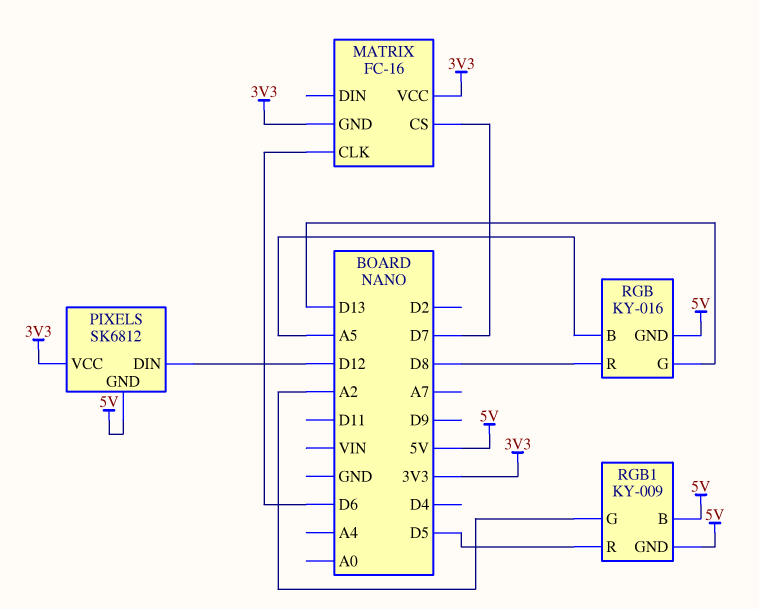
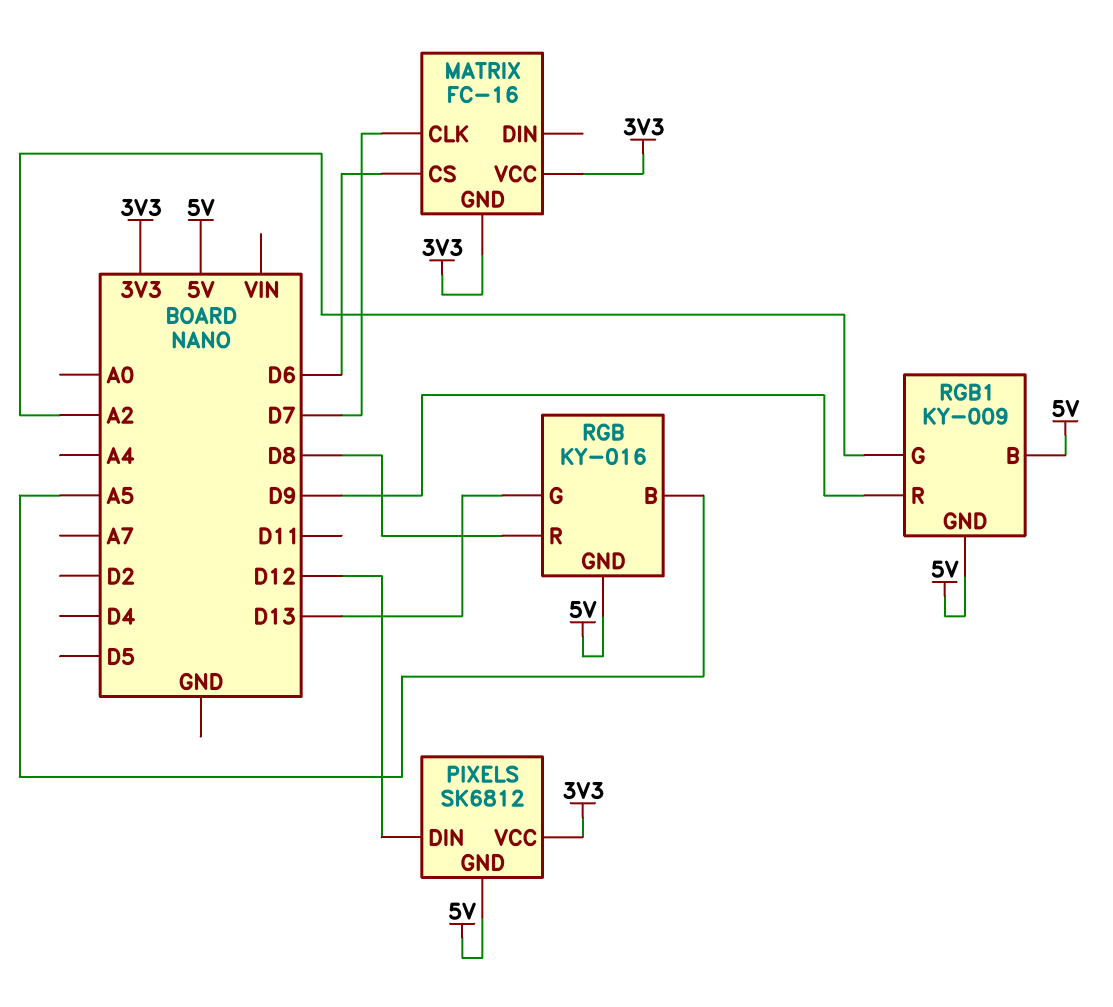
MATRIX pin CLK: D6 -> D7
MATRIX pin CS: D7 -> D6
RGB1 pin R: D5 -> D9

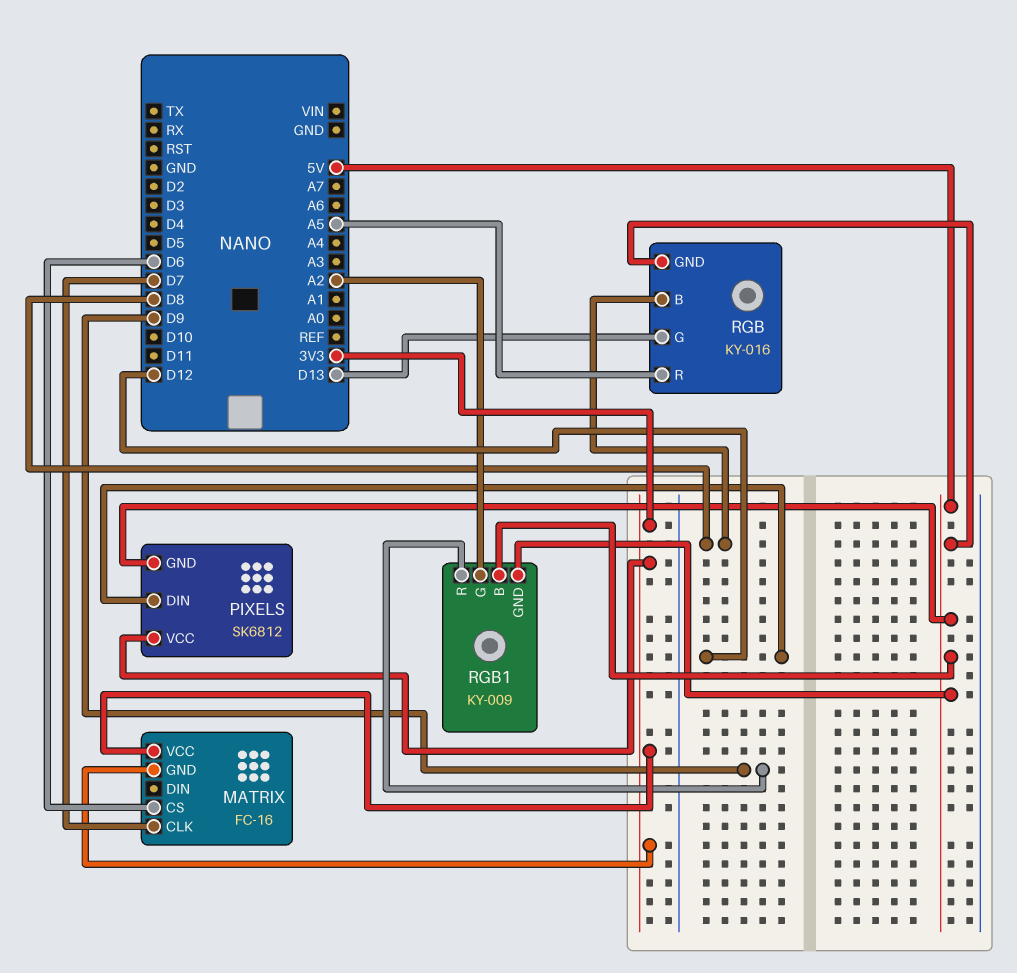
RGB pin B: A5 -> D8
RGB pin R: D8 -> A5

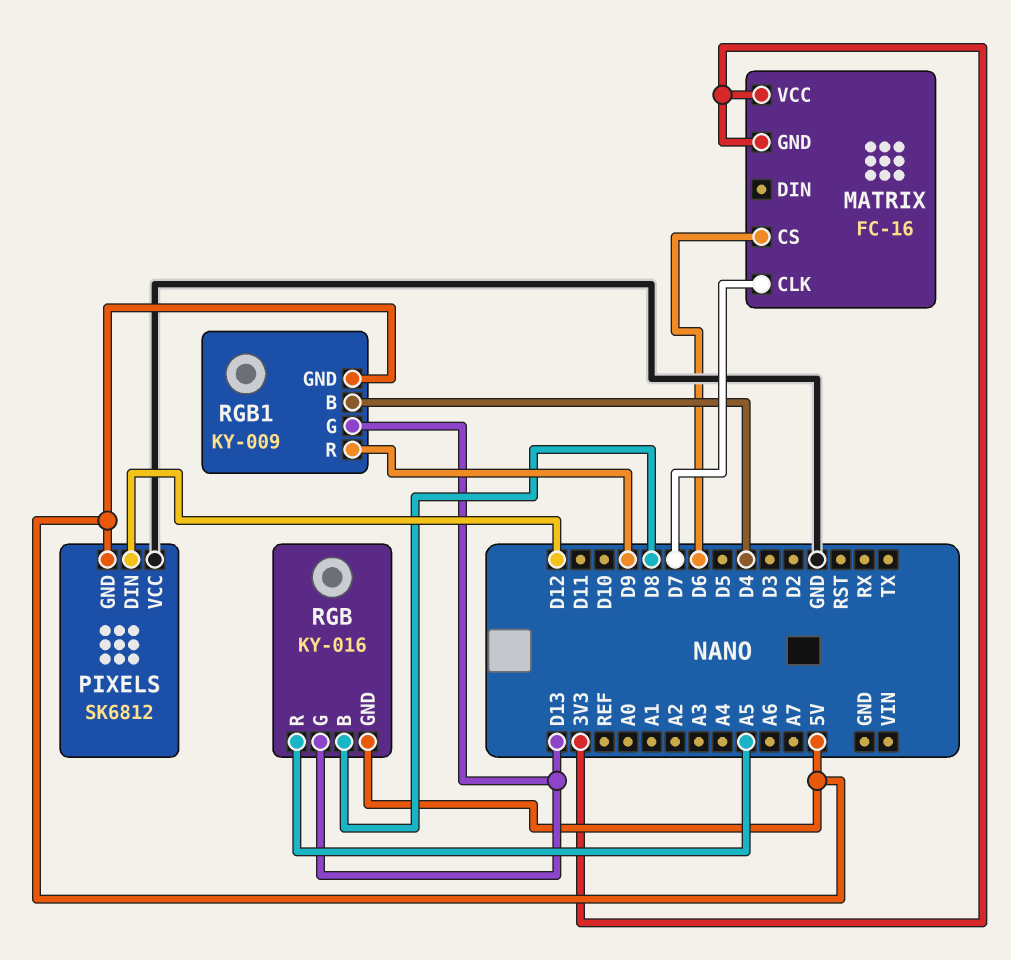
PIXELS pin VCC: 3V3 -> GND
RGB1 pin B: 5V -> D4
RGB1 pin G: A2 -> D13

